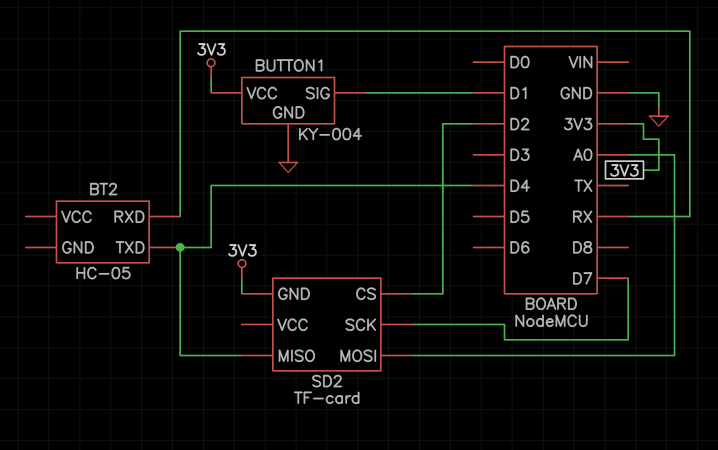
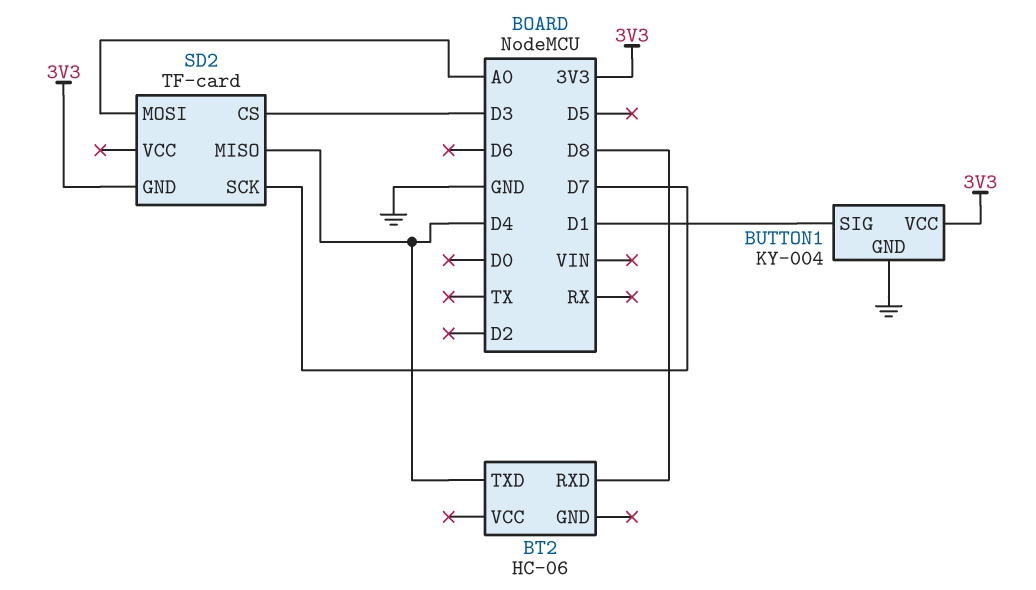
BT2: HC-05 -> HC-06
BT2 pin RXD: RX -> D8
SD2 pin CS: D2 -> D3

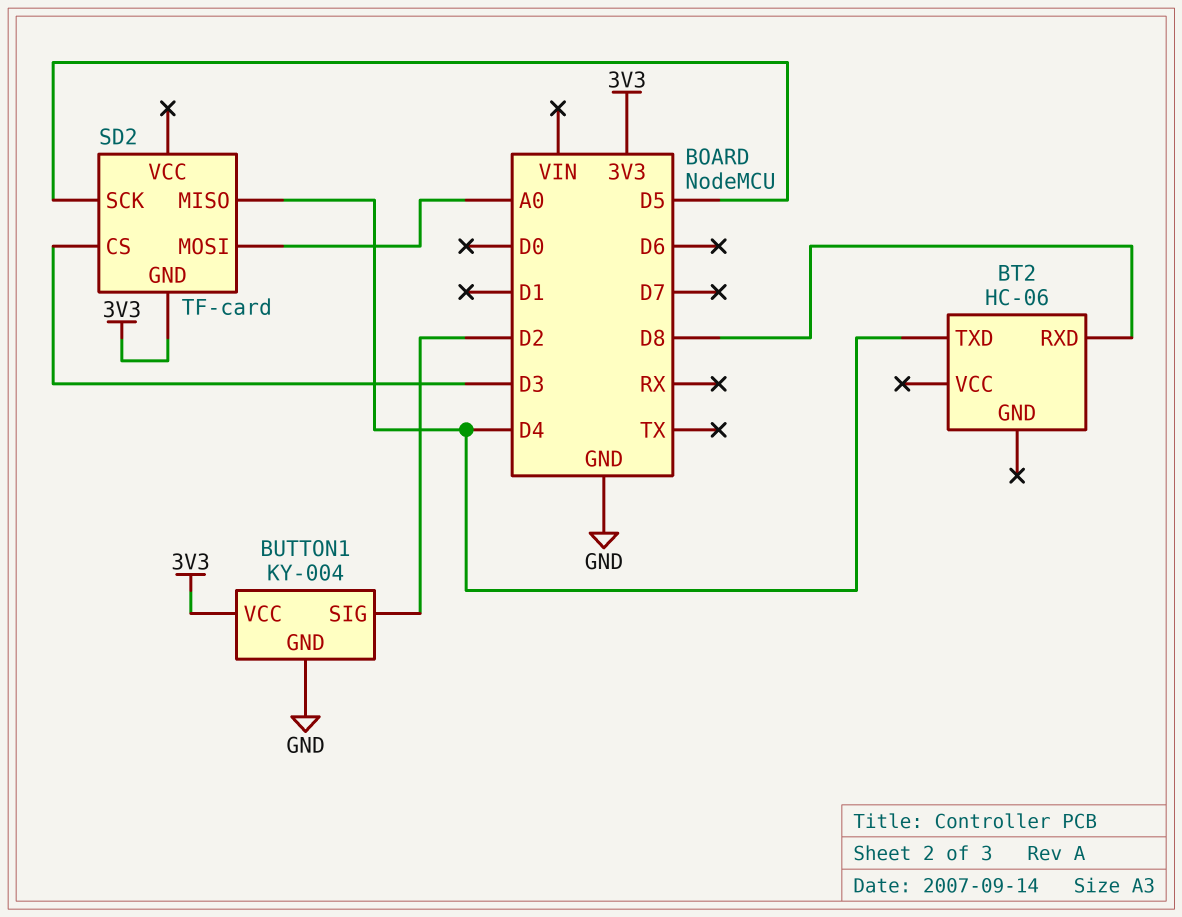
BUTTON1 pin SIG: D1 -> D2
SD2 pin SCK: D7 -> D5

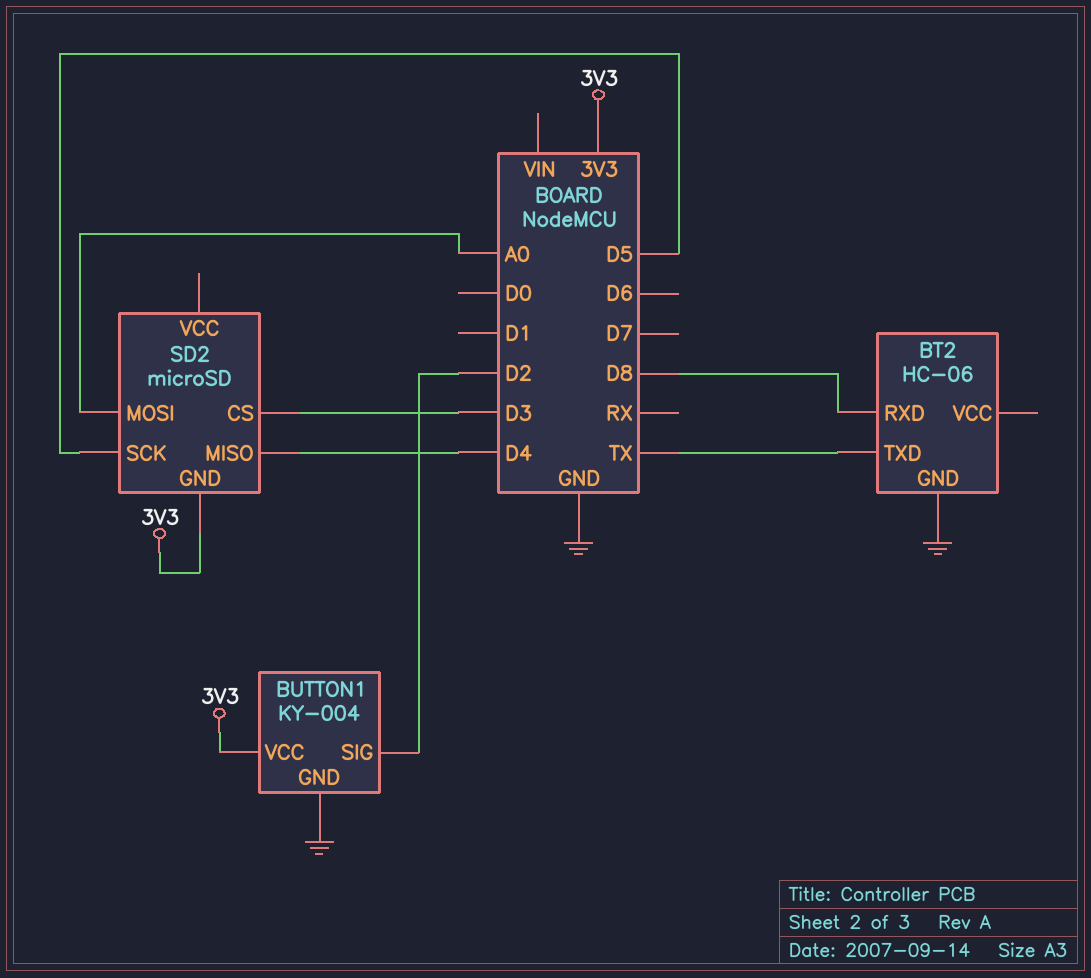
BT2 pin GND: none -> GND
BT2 pin TXD: D4 -> TX
SD2: TF-card -> microSD

